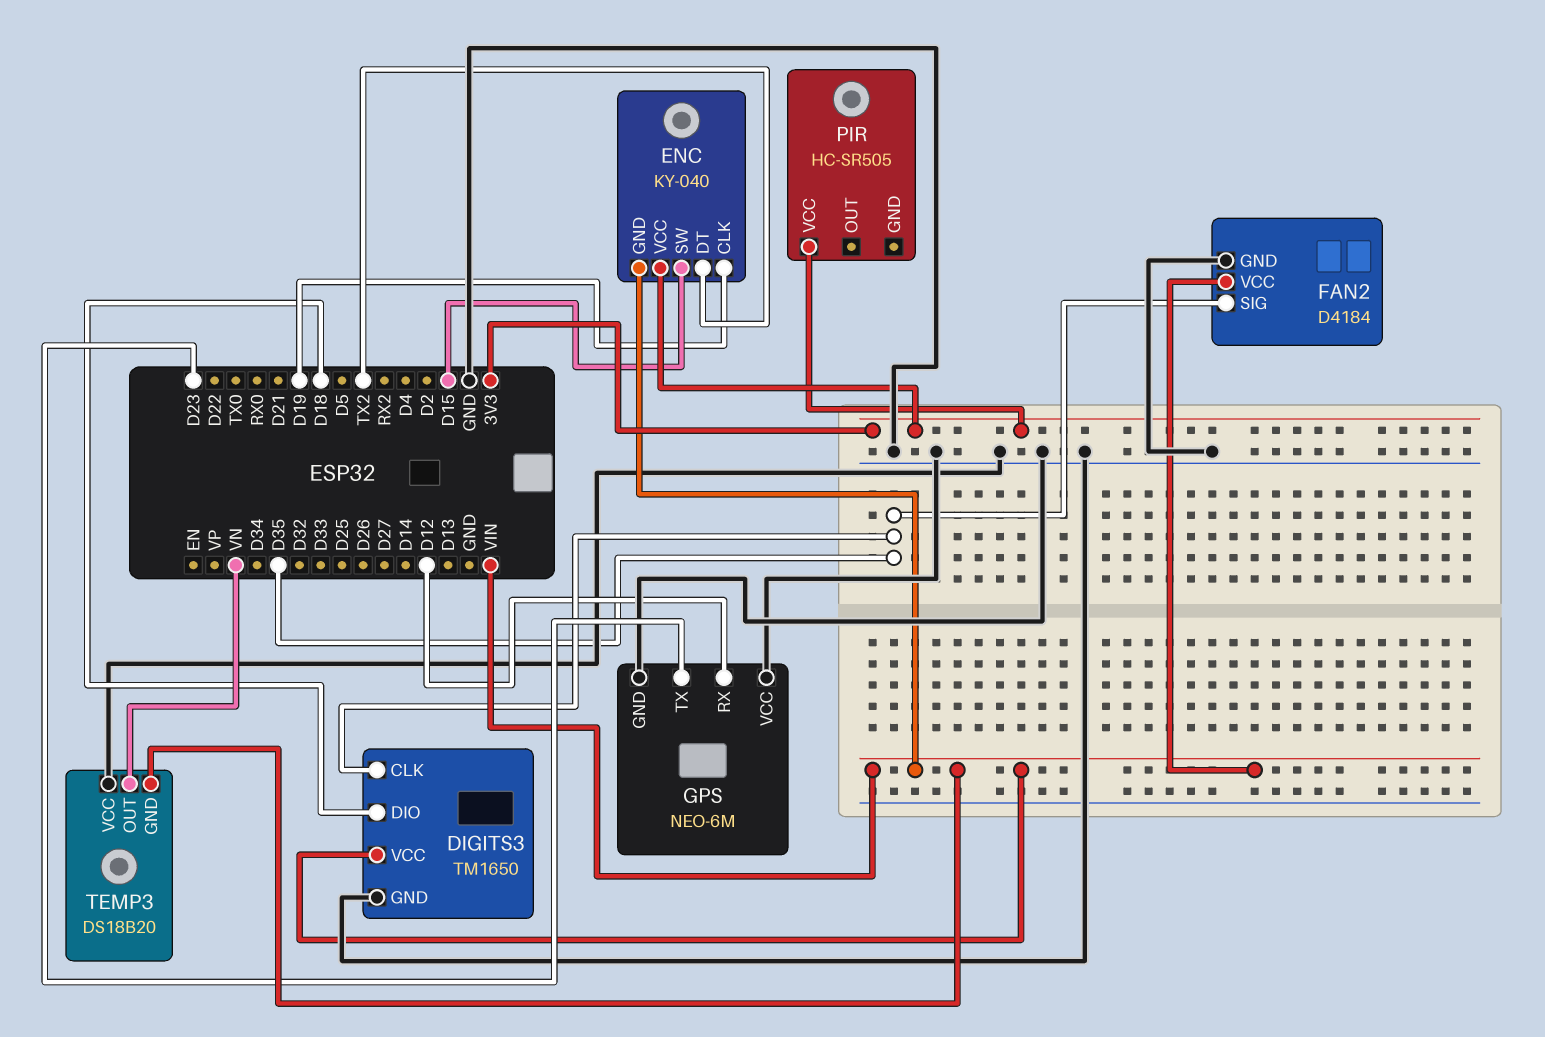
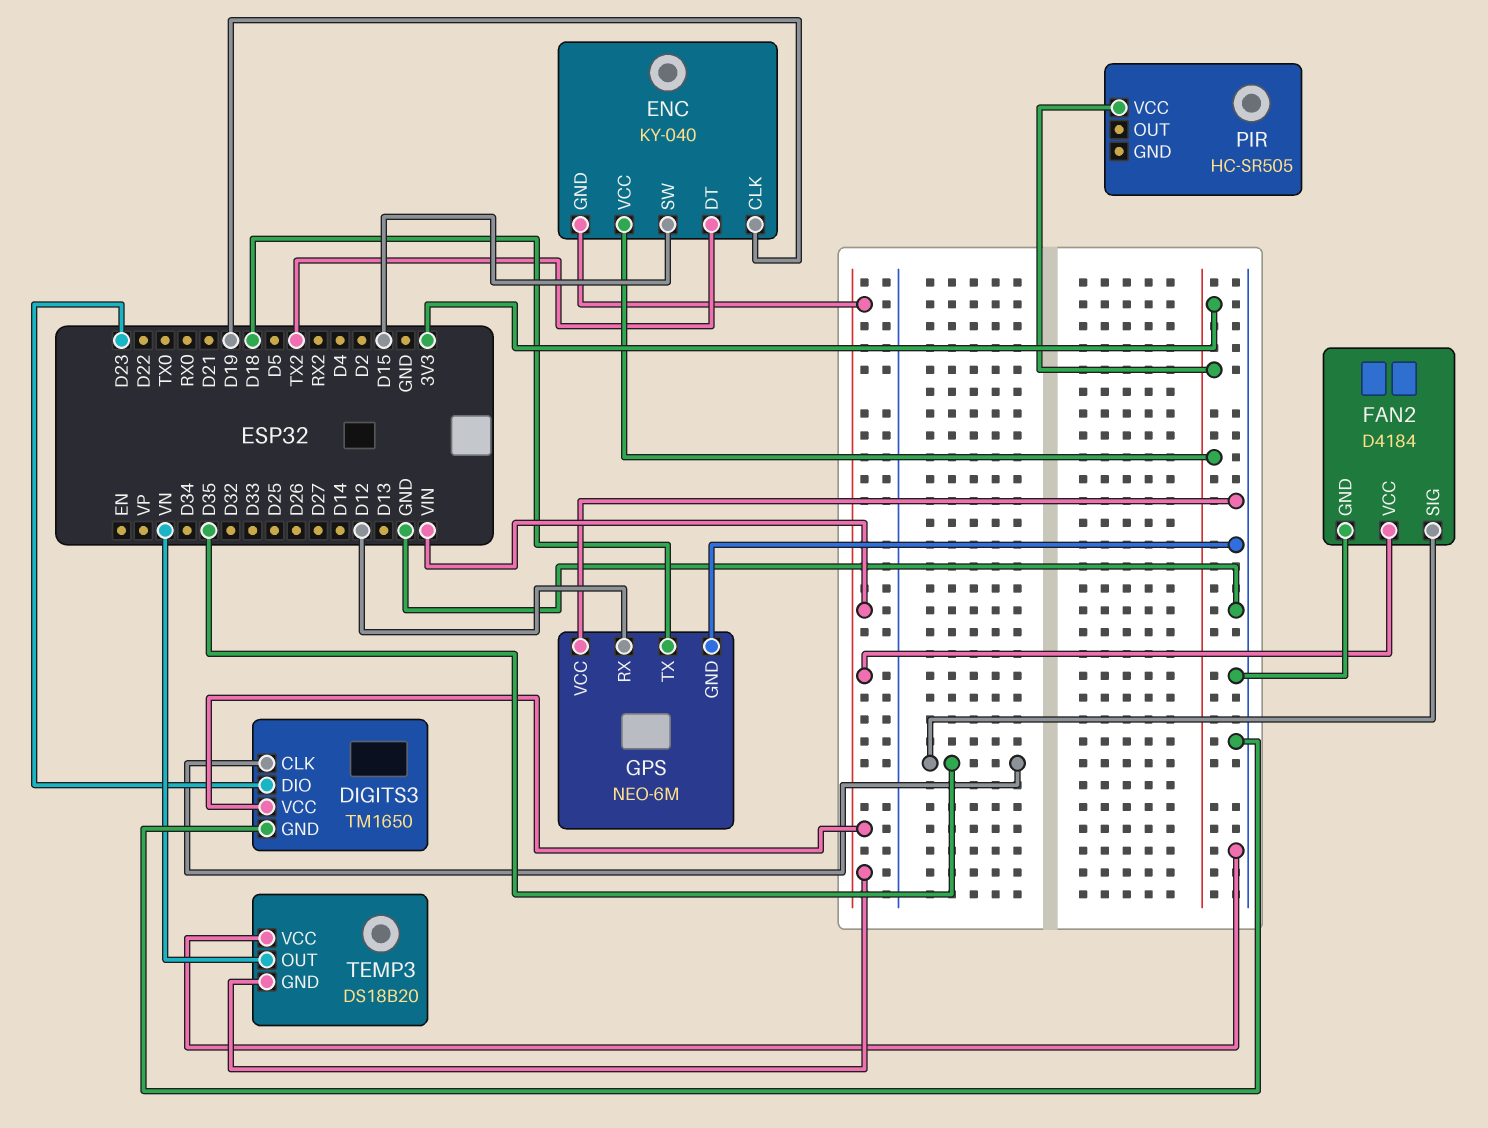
DIGITS3 pin DIO: D18 -> D23
GPS pin TX: D23 -> D18

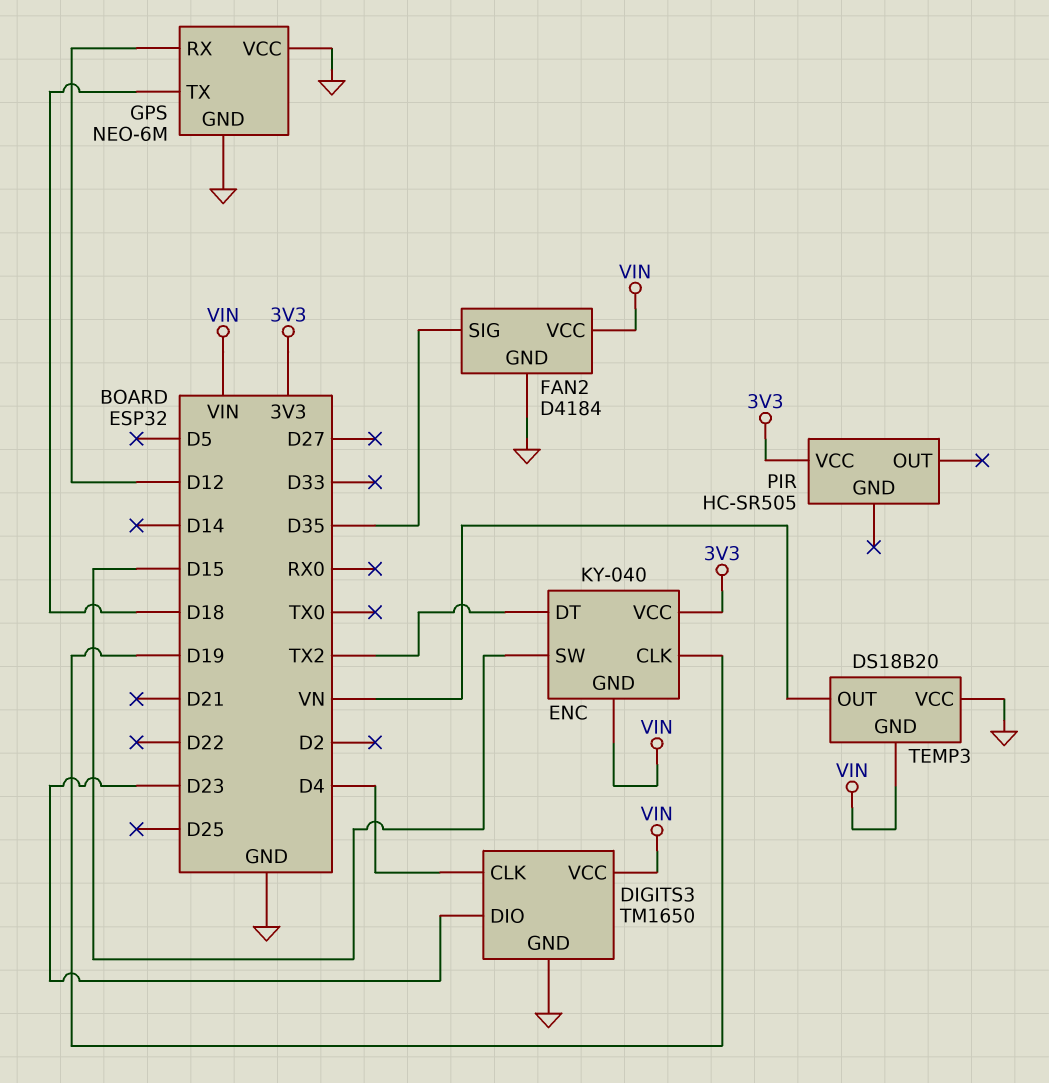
DIGITS3 pin CLK: D35 -> D4

